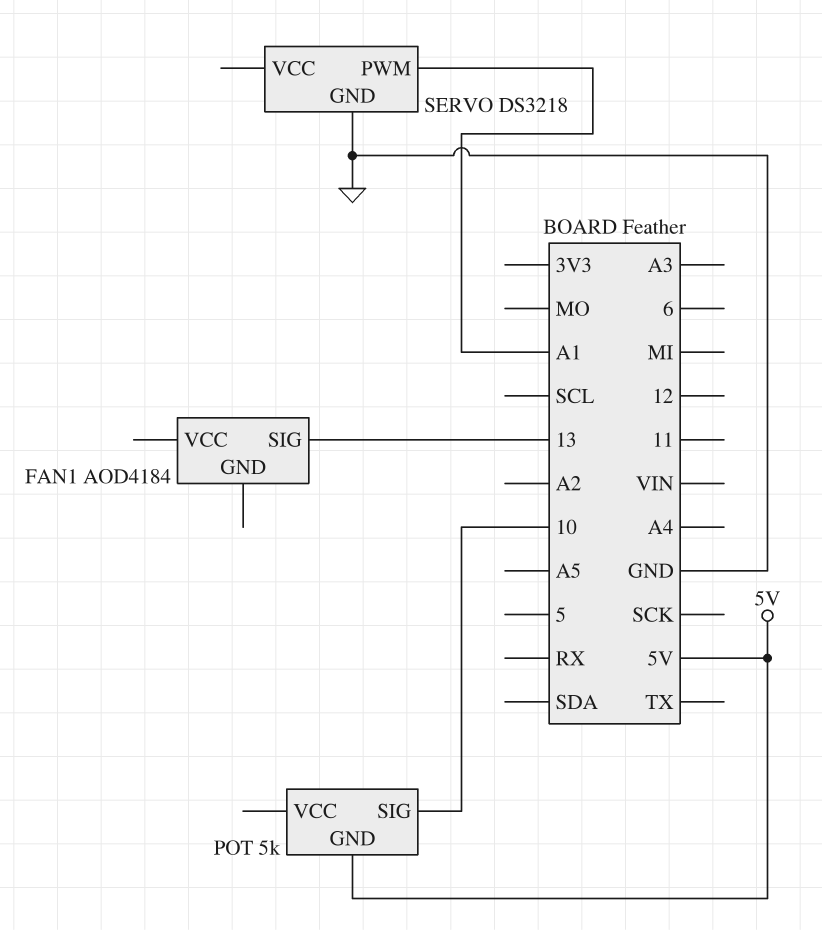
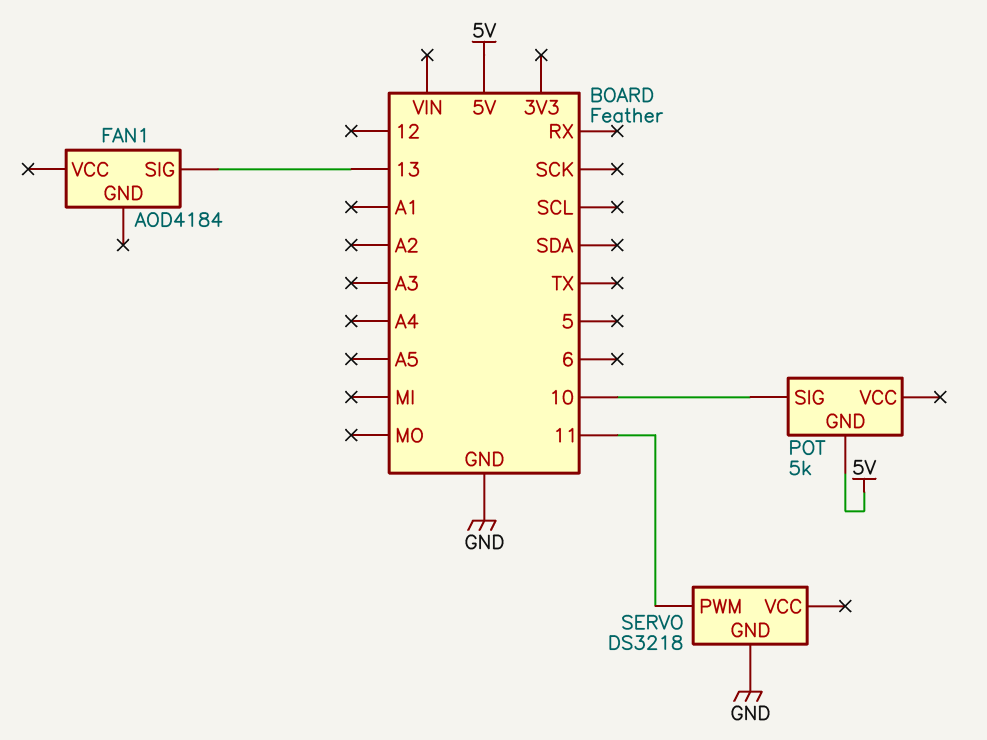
SERVO pin PWM: A1 -> 11

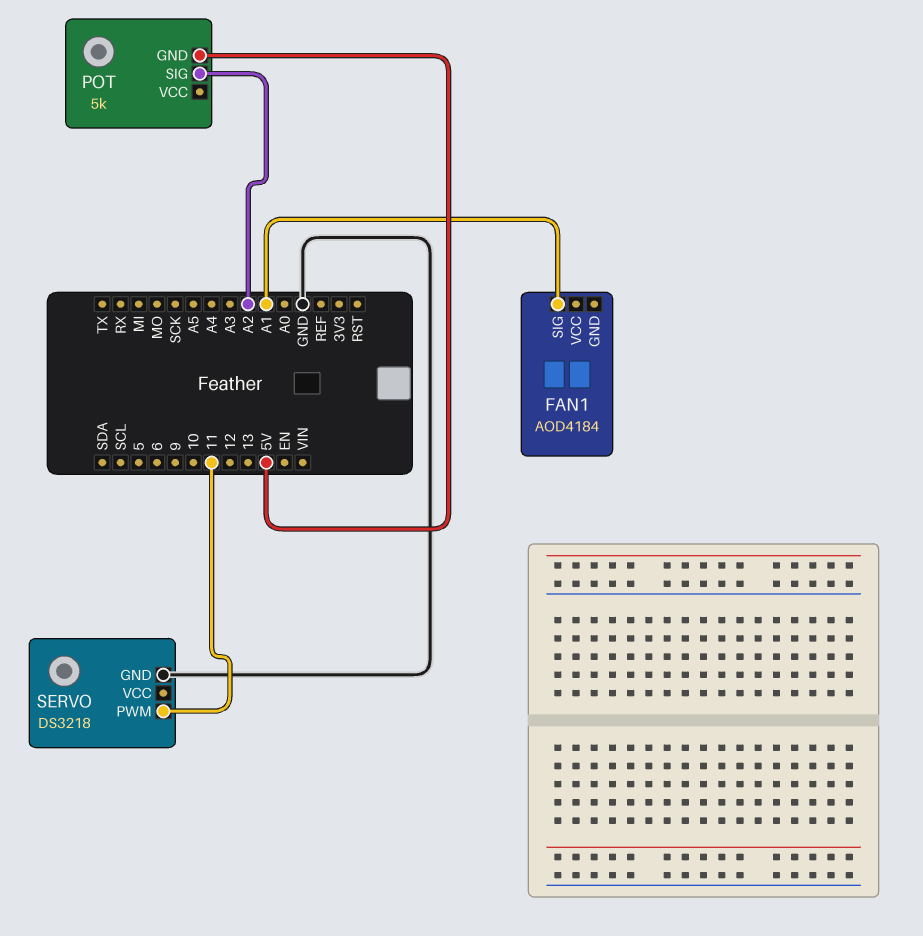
FAN1 pin SIG: 13 -> A1
POT pin SIG: 10 -> A2

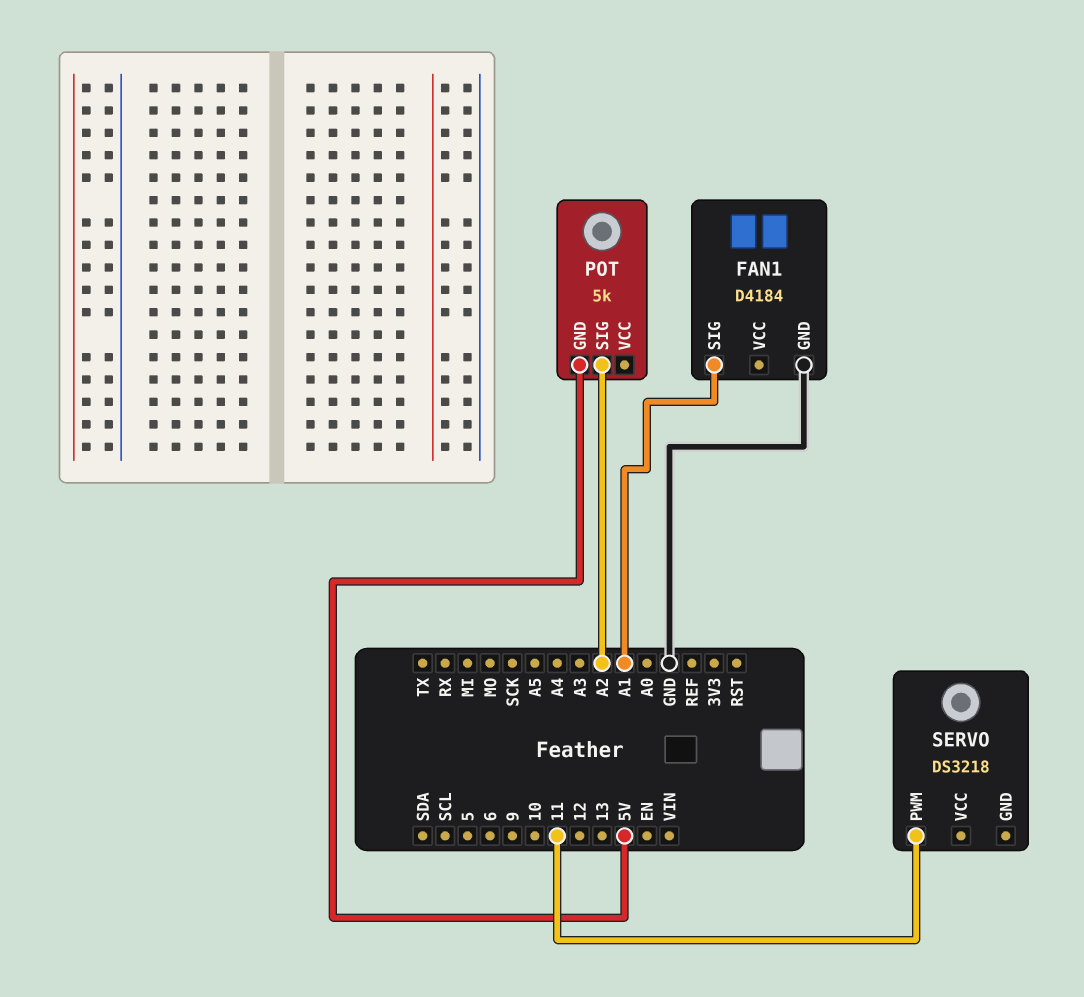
FAN1: AOD4184 -> D4184
FAN1 pin GND: none -> GND
SERVO pin GND: GND -> none

